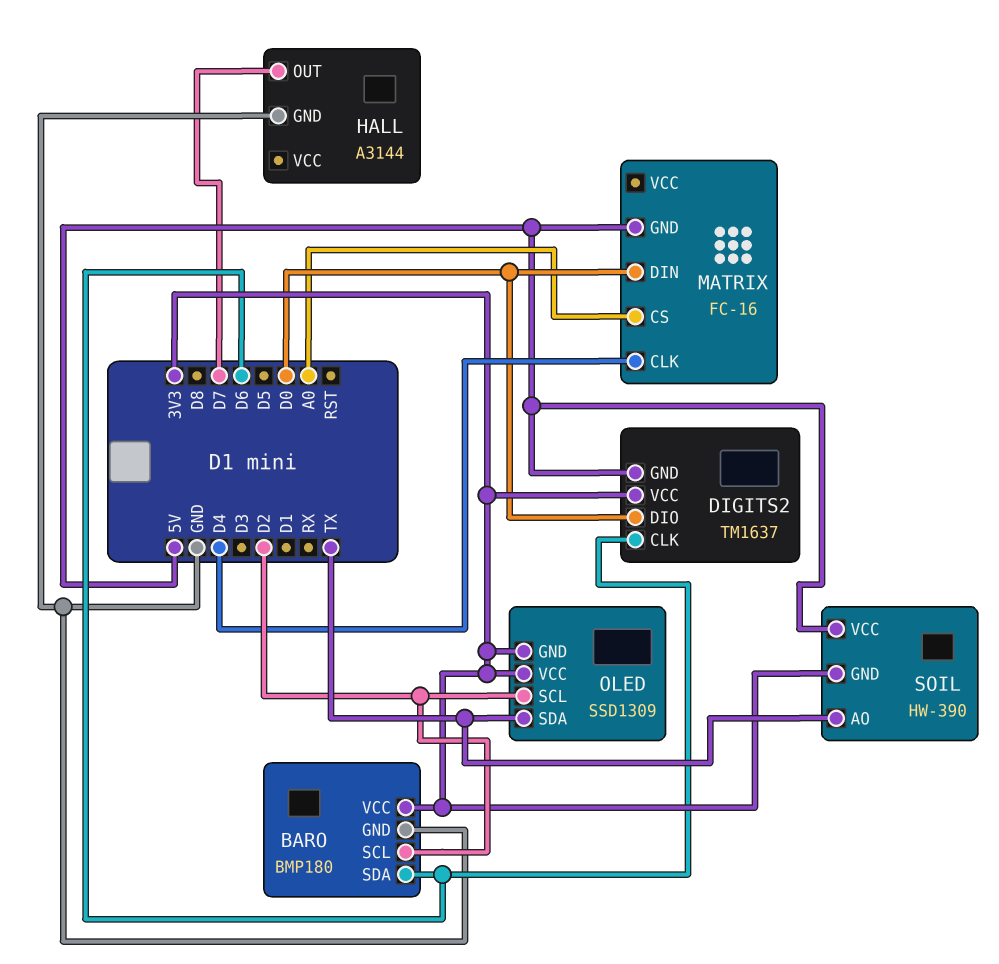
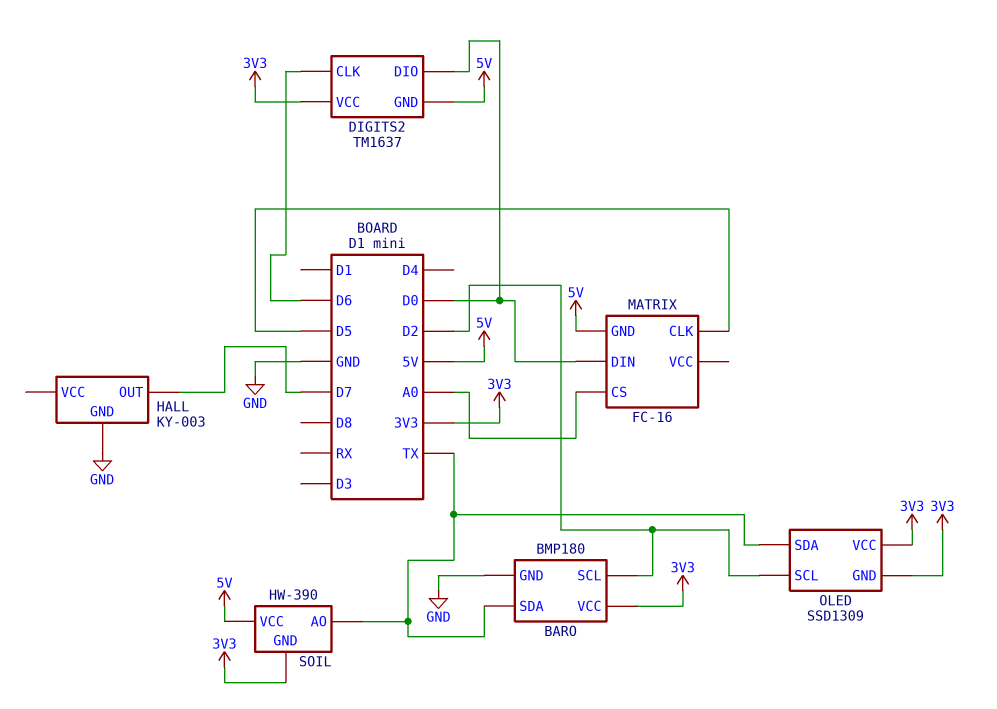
BARO pin SDA: D6 -> TX
HALL: A3144 -> KY-003
MATRIX pin CLK: D4 -> D5

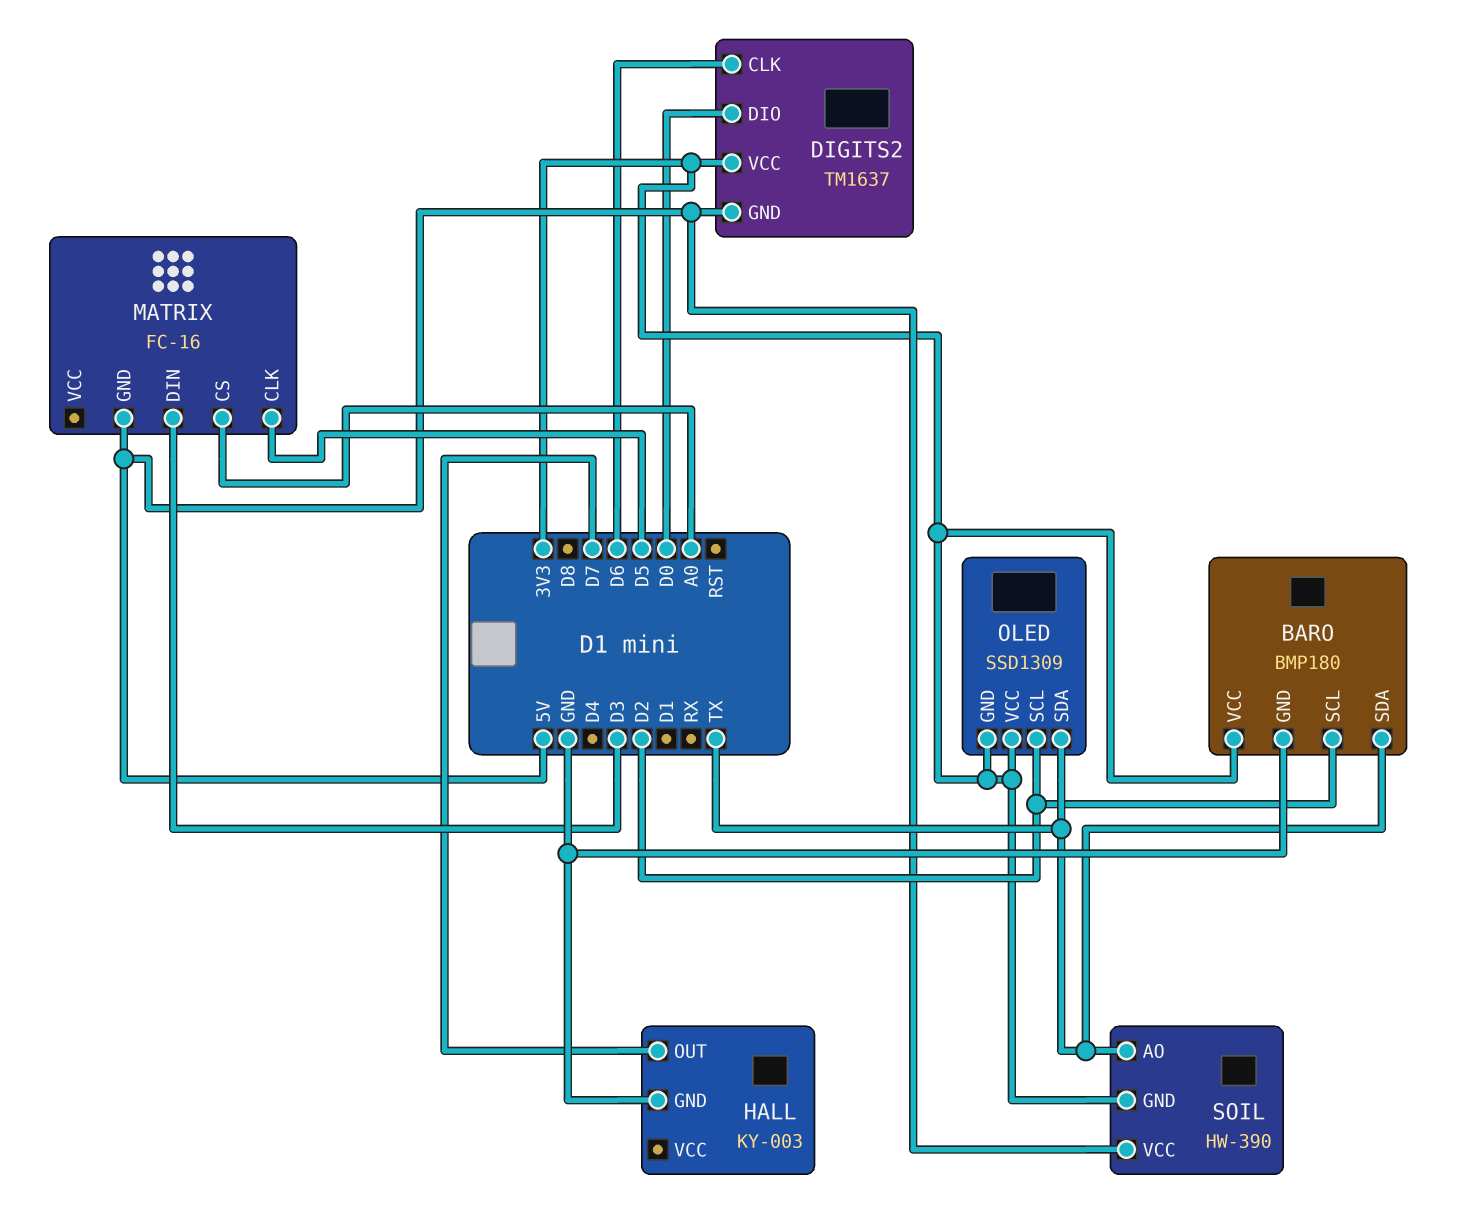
MATRIX pin DIN: D0 -> D3

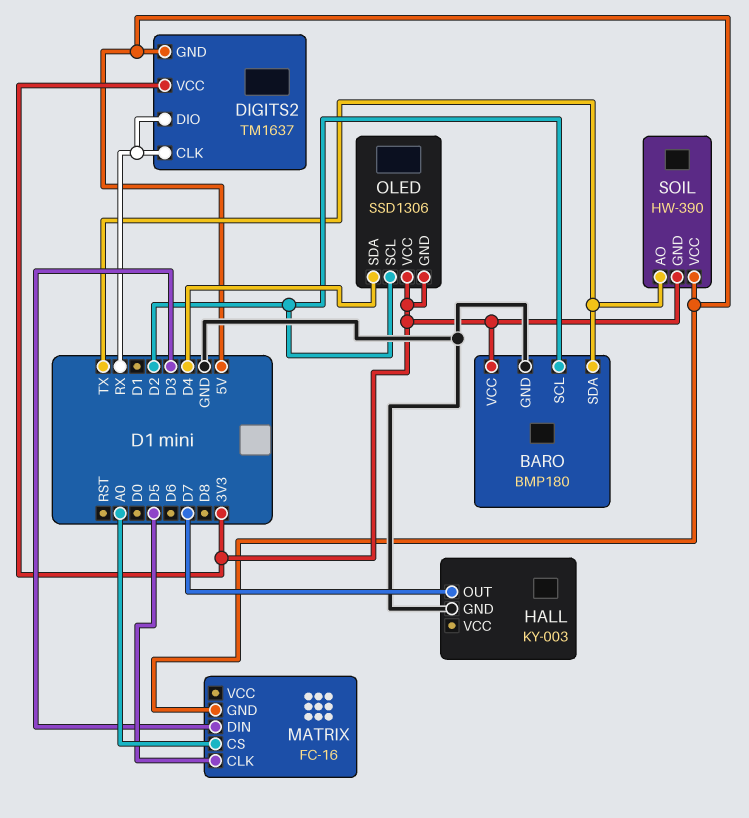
DIGITS2 pin CLK: D6 -> RX
DIGITS2 pin DIO: D0 -> RX
OLED: SSD1309 -> SSD1306
OLED pin SDA: TX -> D4

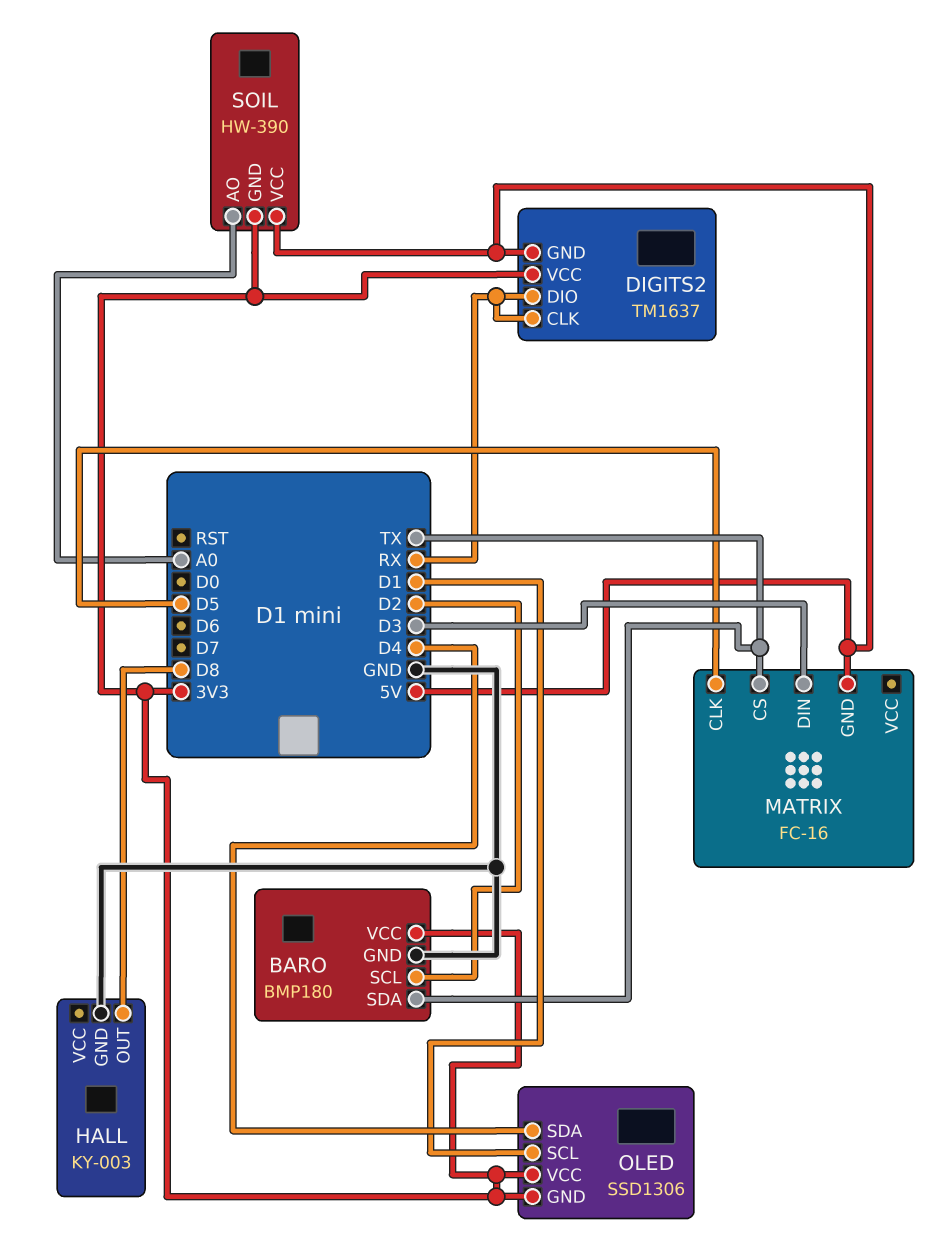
HALL pin OUT: D7 -> D8
MATRIX pin CS: A0 -> TX
OLED pin SCL: D2 -> D1
SOIL pin AO: TX -> A0

